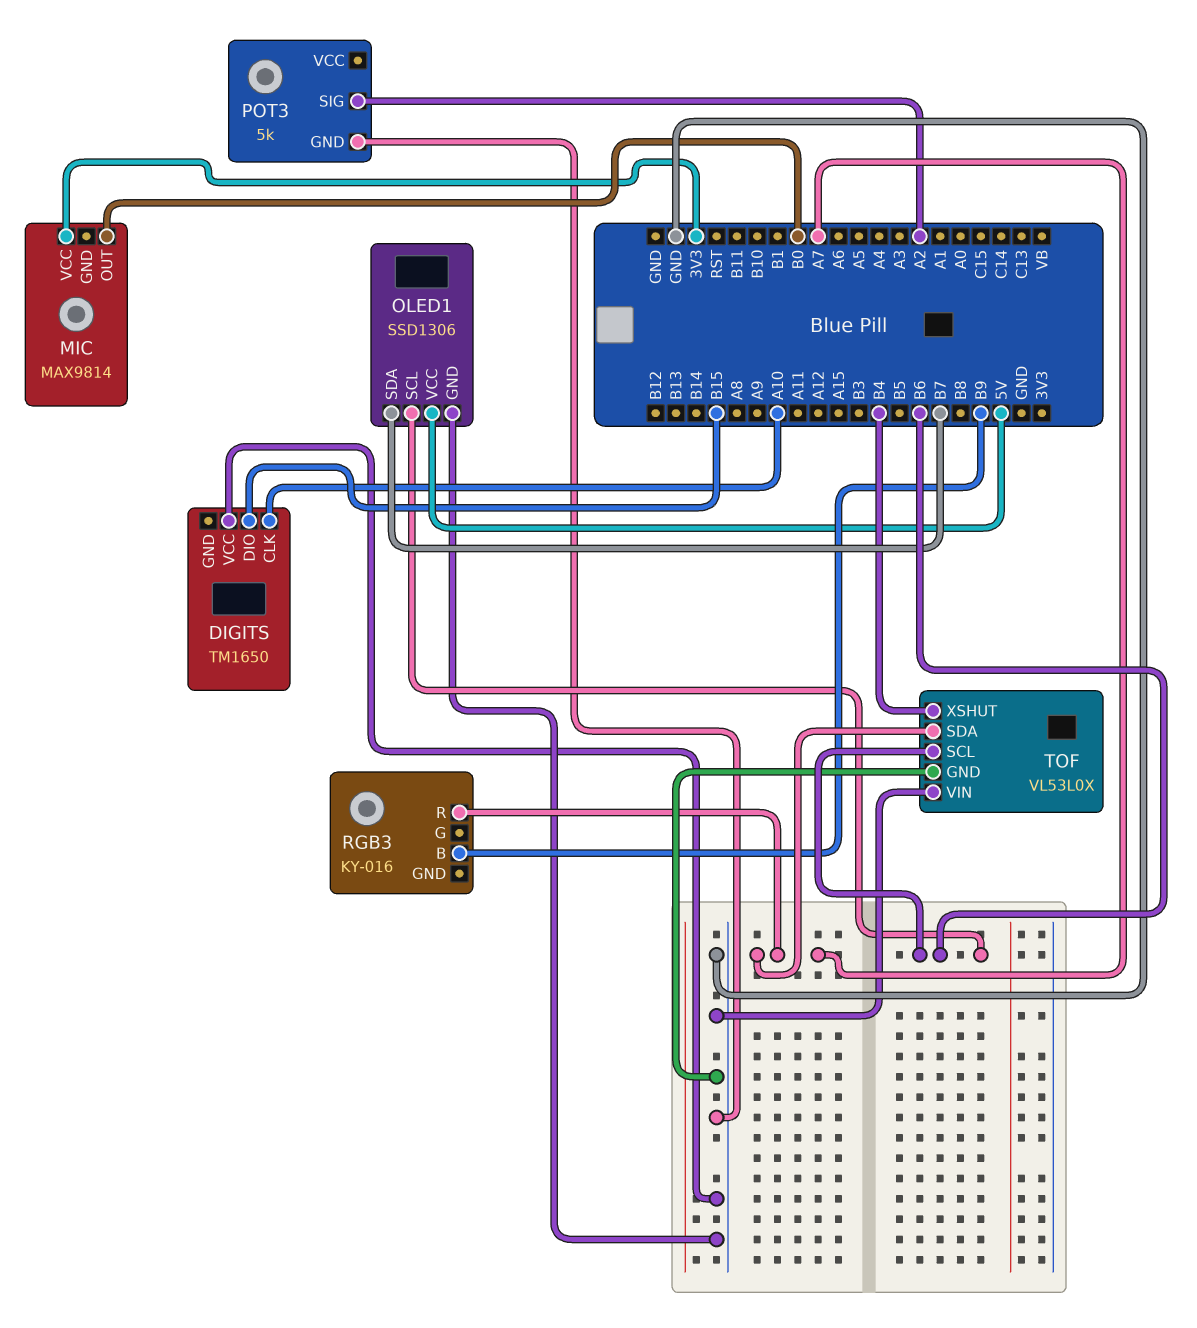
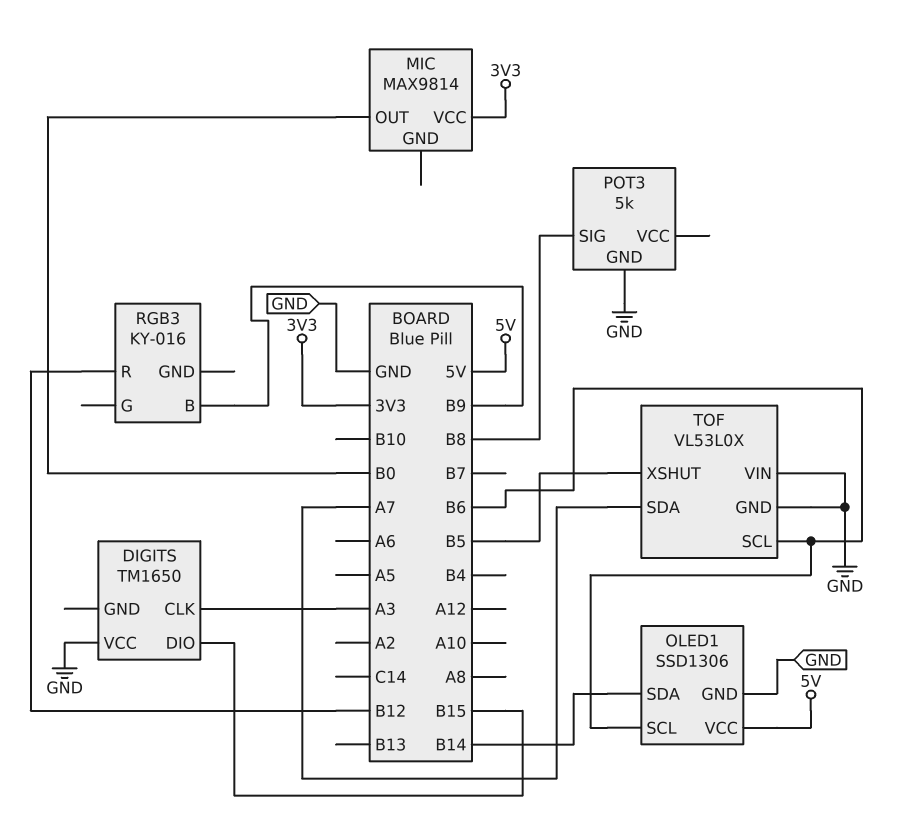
DIGITS pin CLK: A10 -> A3
OLED1 pin SDA: B7 -> B14
POT3 pin SIG: A2 -> B8
RGB3 pin R: A7 -> B12
TOF pin XSHUT: B4 -> B5

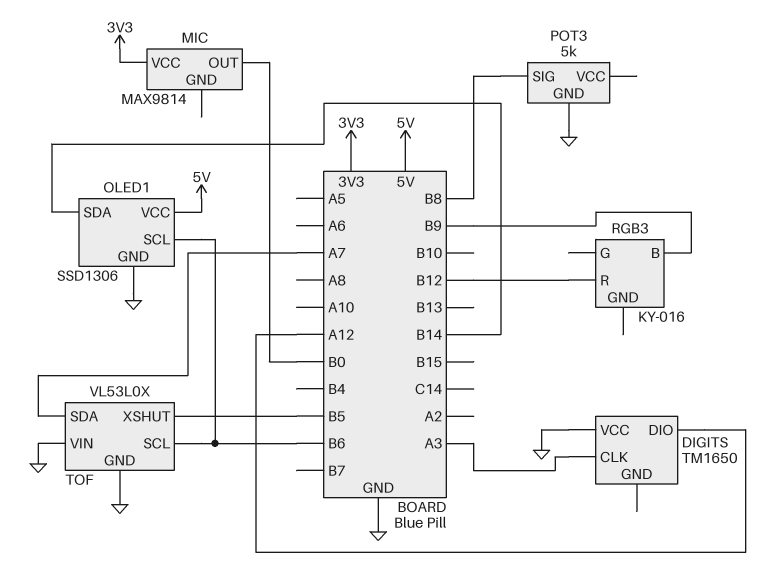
DIGITS pin DIO: B15 -> A12

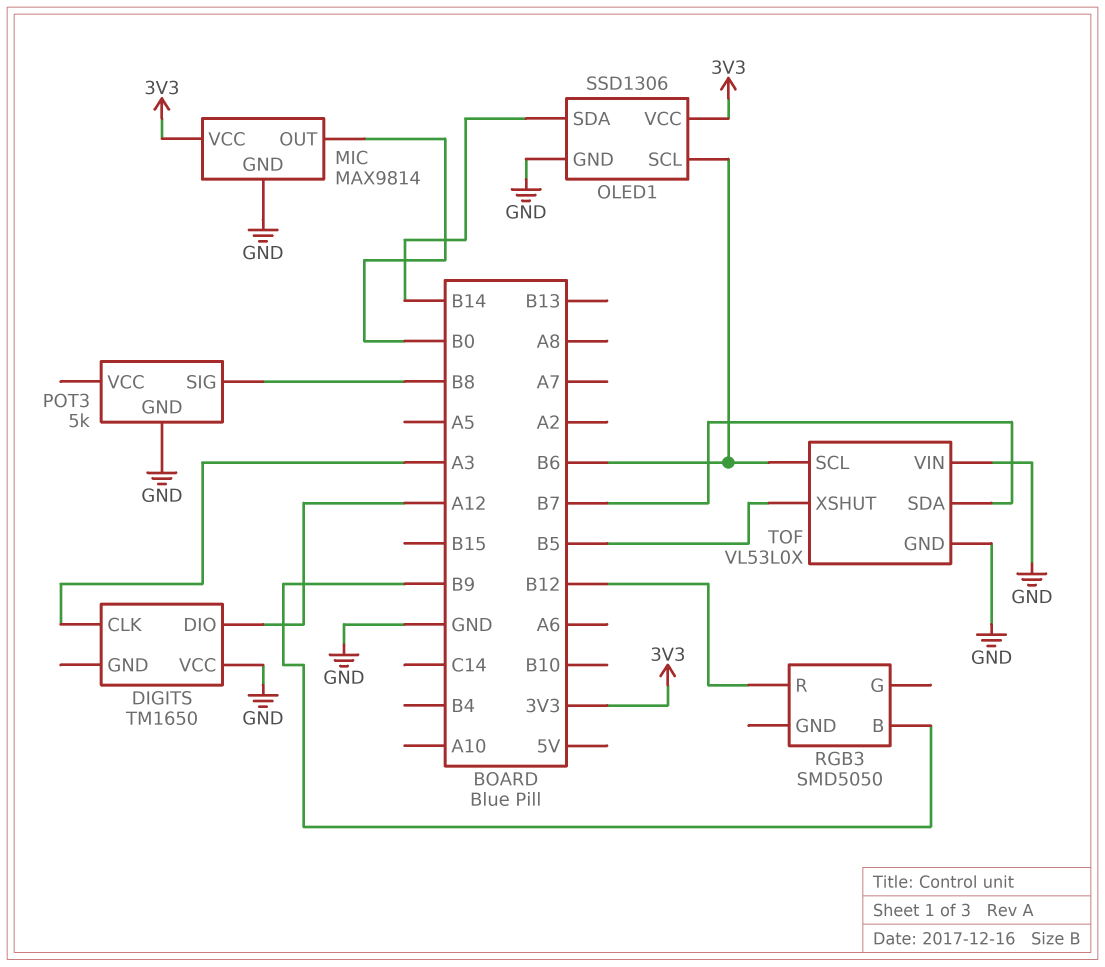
MIC pin GND: none -> GND
OLED1 pin VCC: 5V -> 3V3
RGB3: KY-016 -> SMD5050
TOF pin SDA: A7 -> B7

